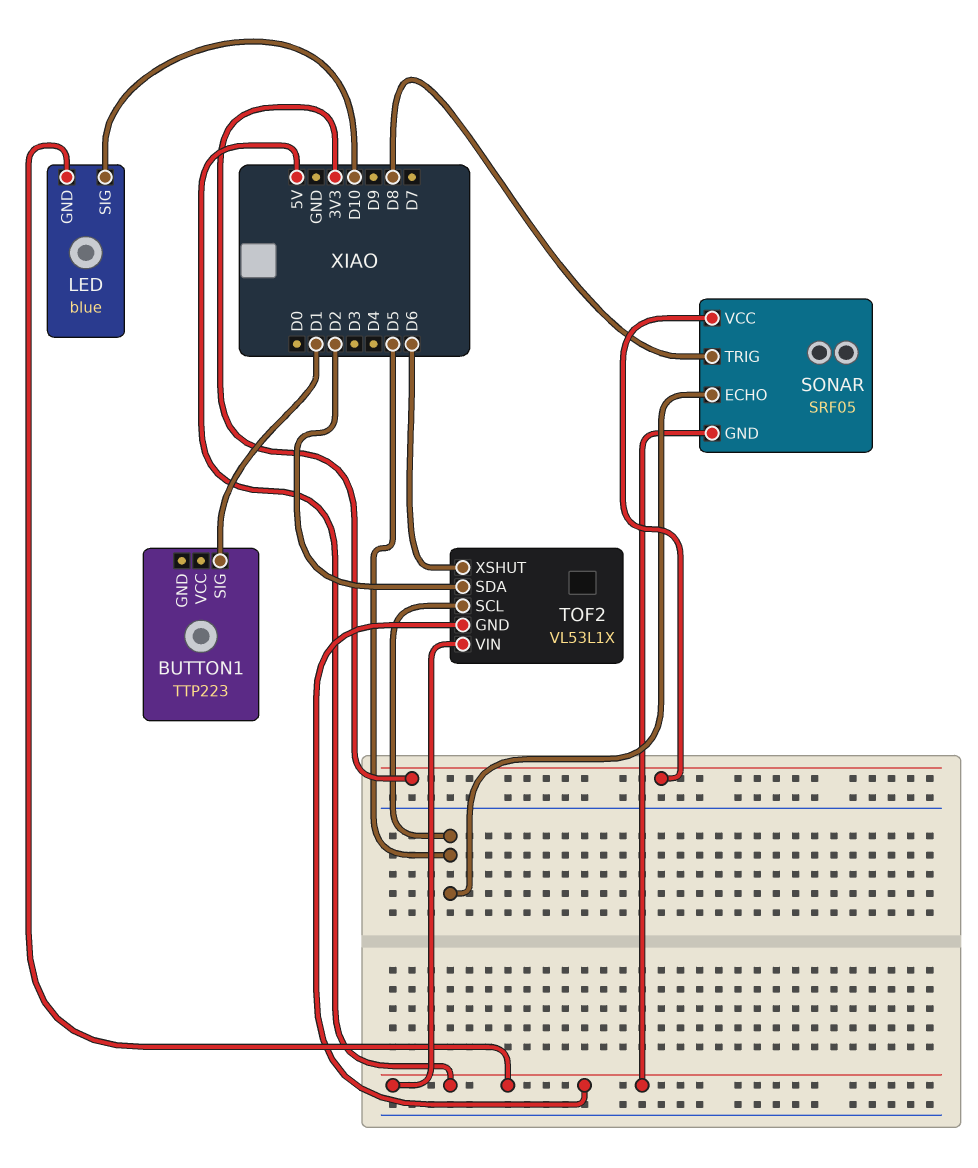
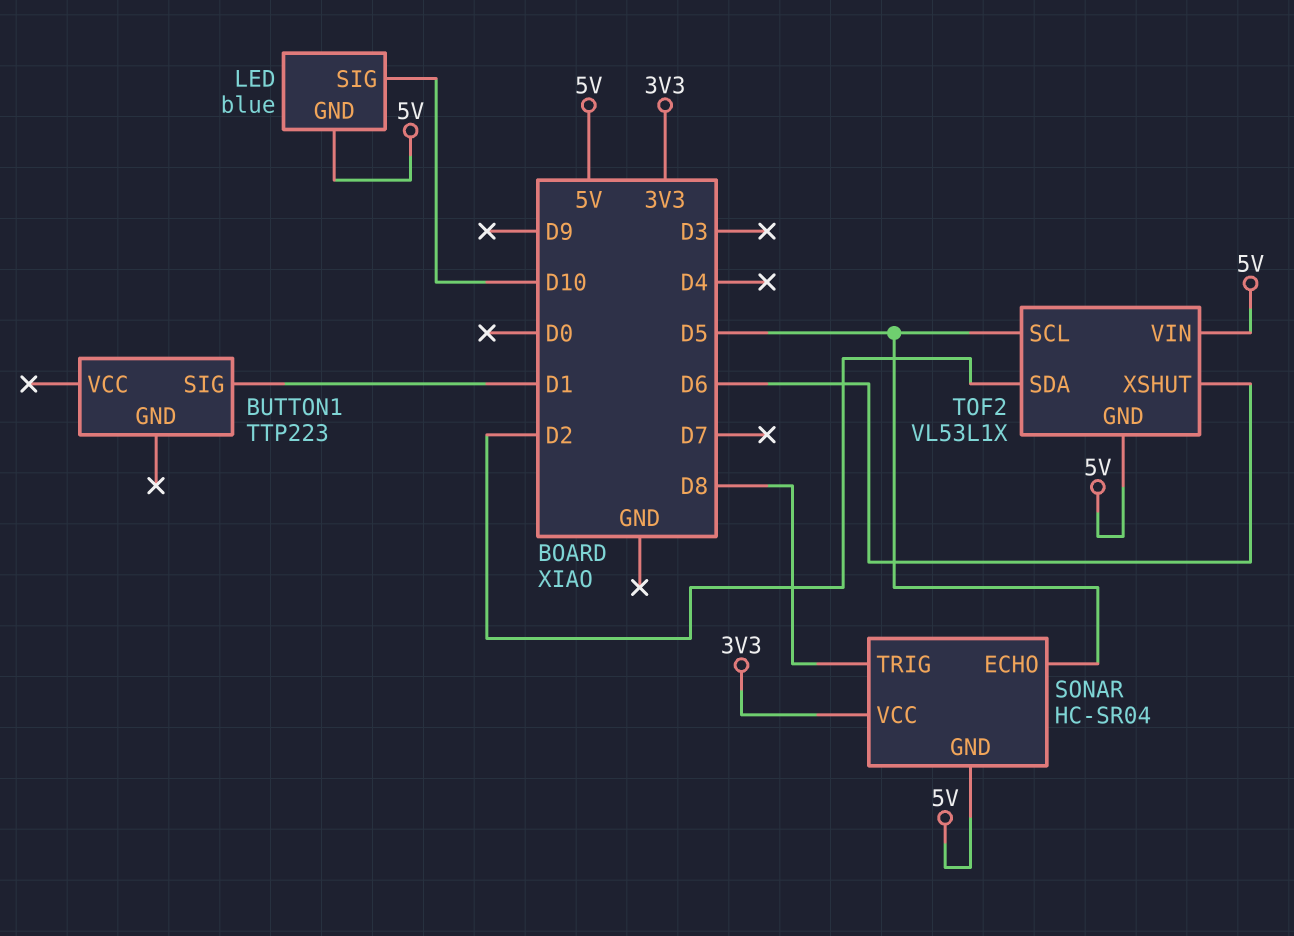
SONAR: SRF05 -> HC-SR04

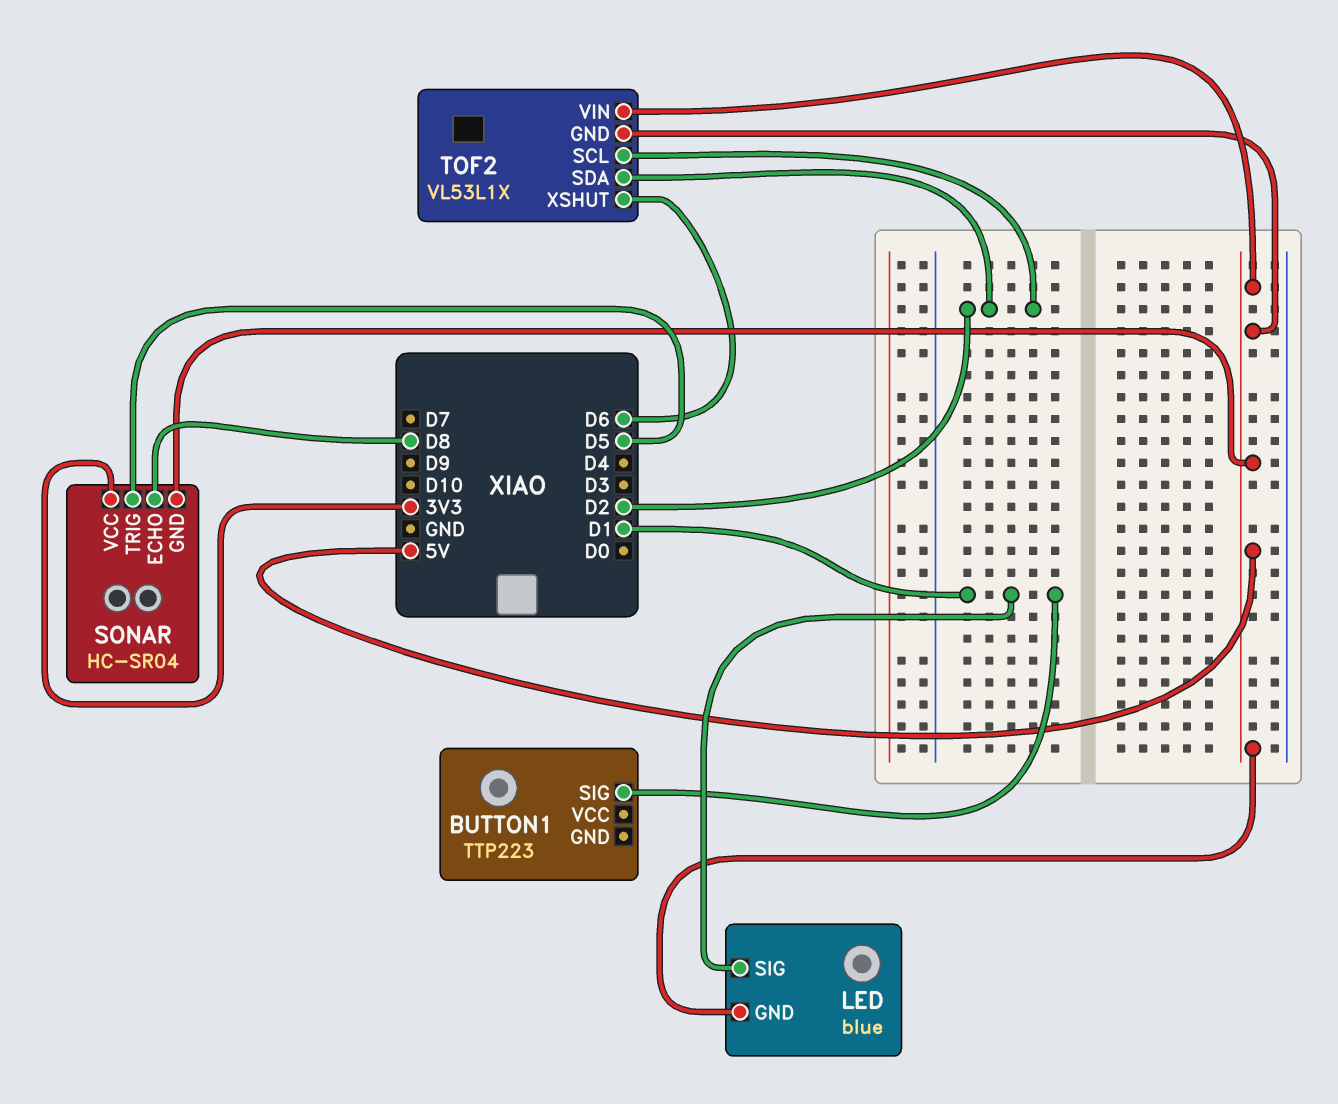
LED pin SIG: D10 -> D1
SONAR pin ECHO: D5 -> D8
SONAR pin TRIG: D8 -> D5
TOF2 pin SCL: D5 -> D2

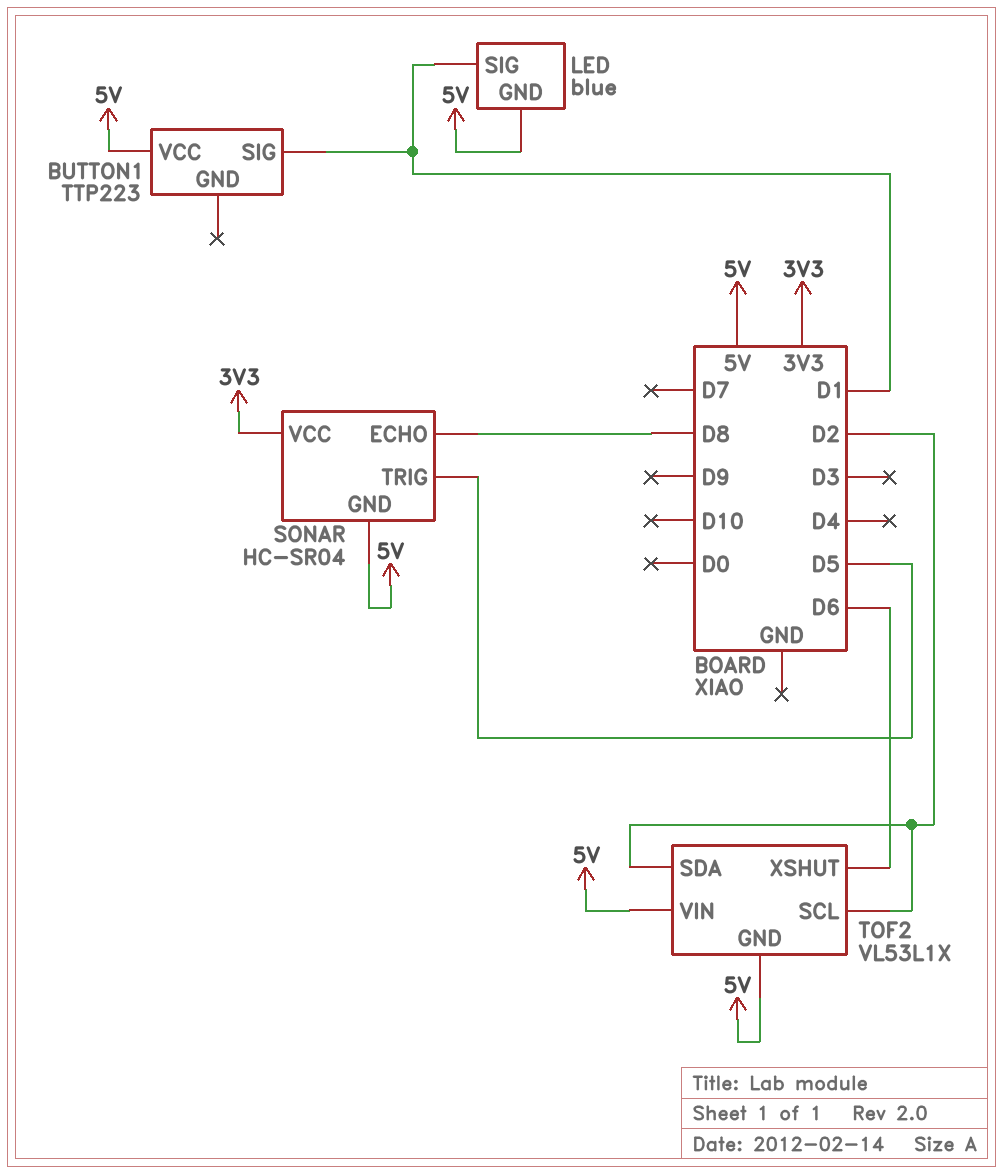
BUTTON1 pin VCC: none -> 5V

